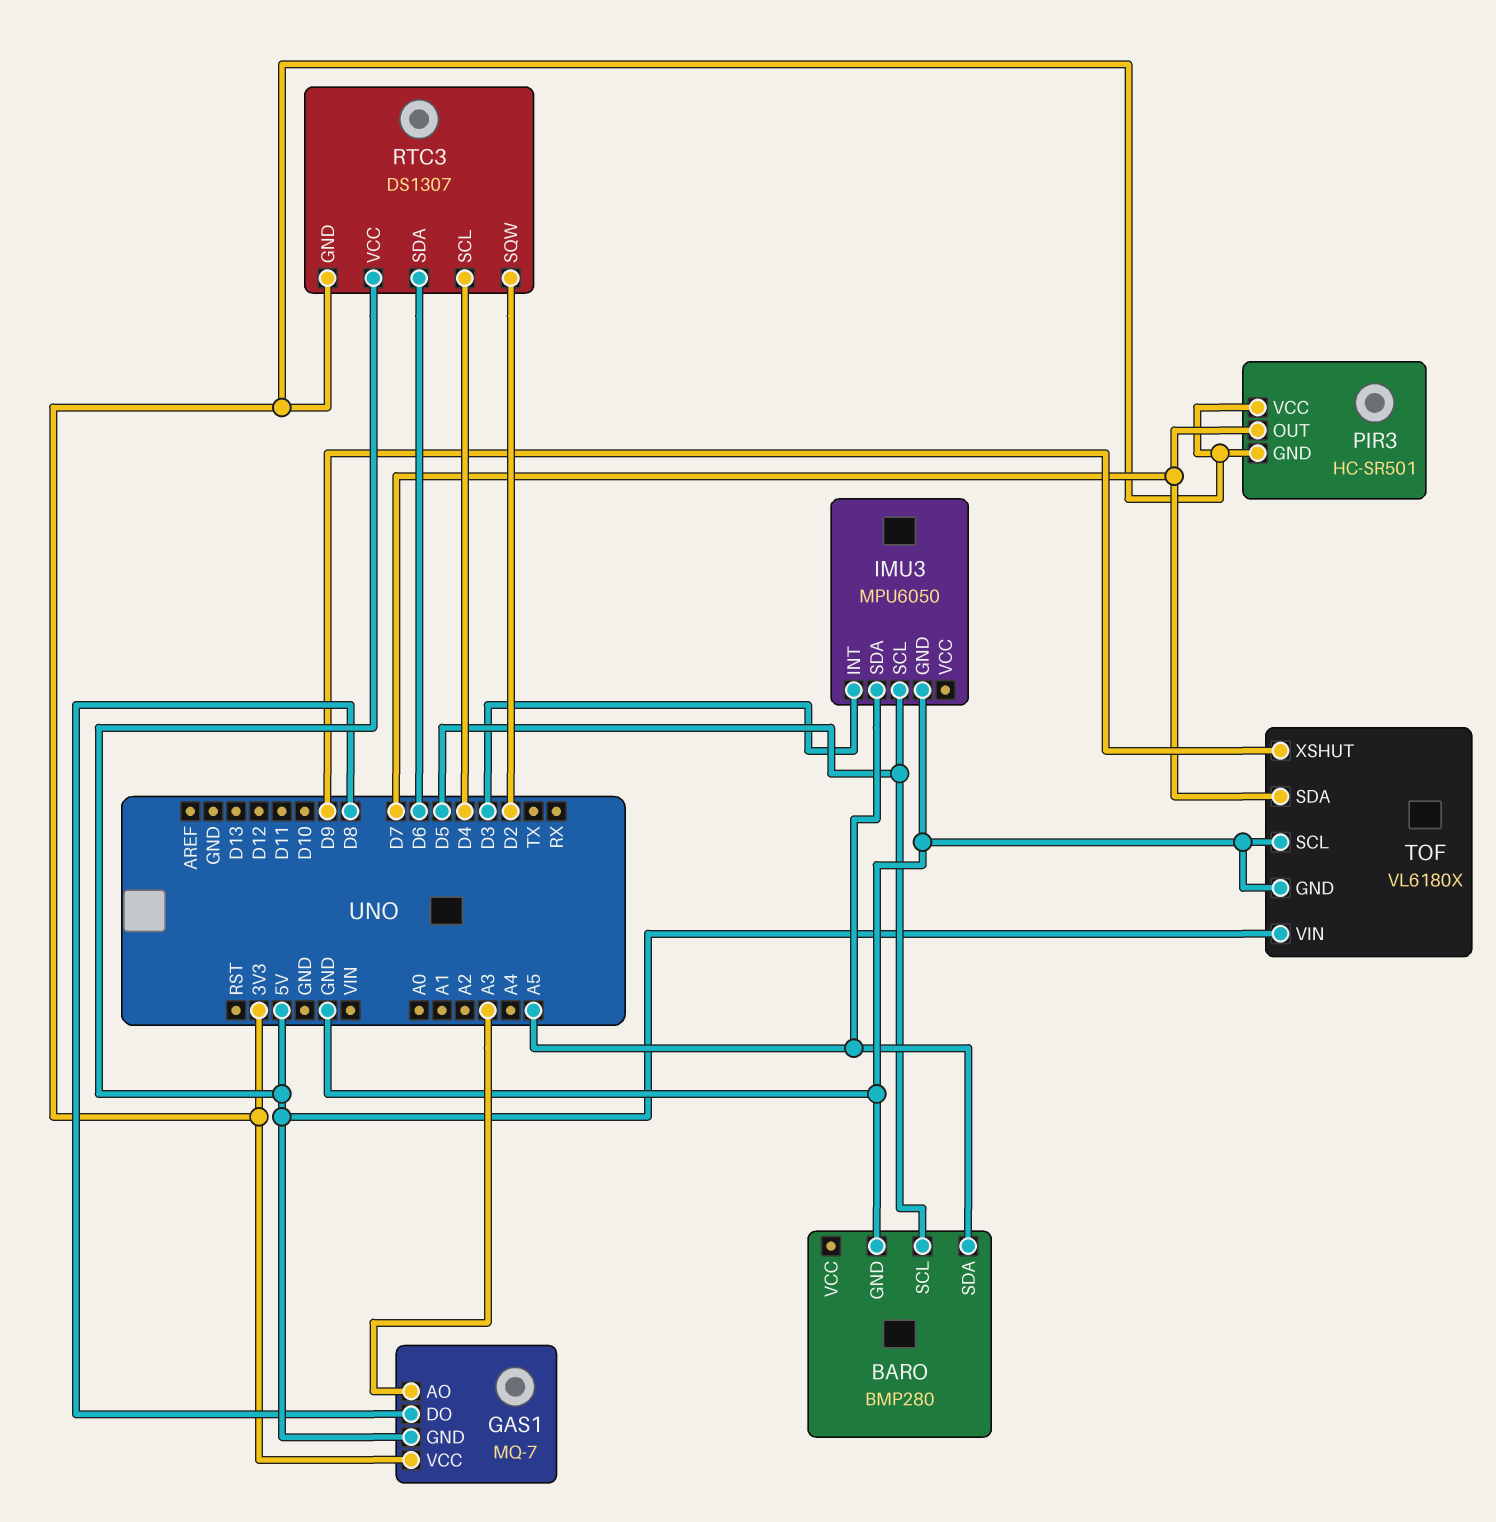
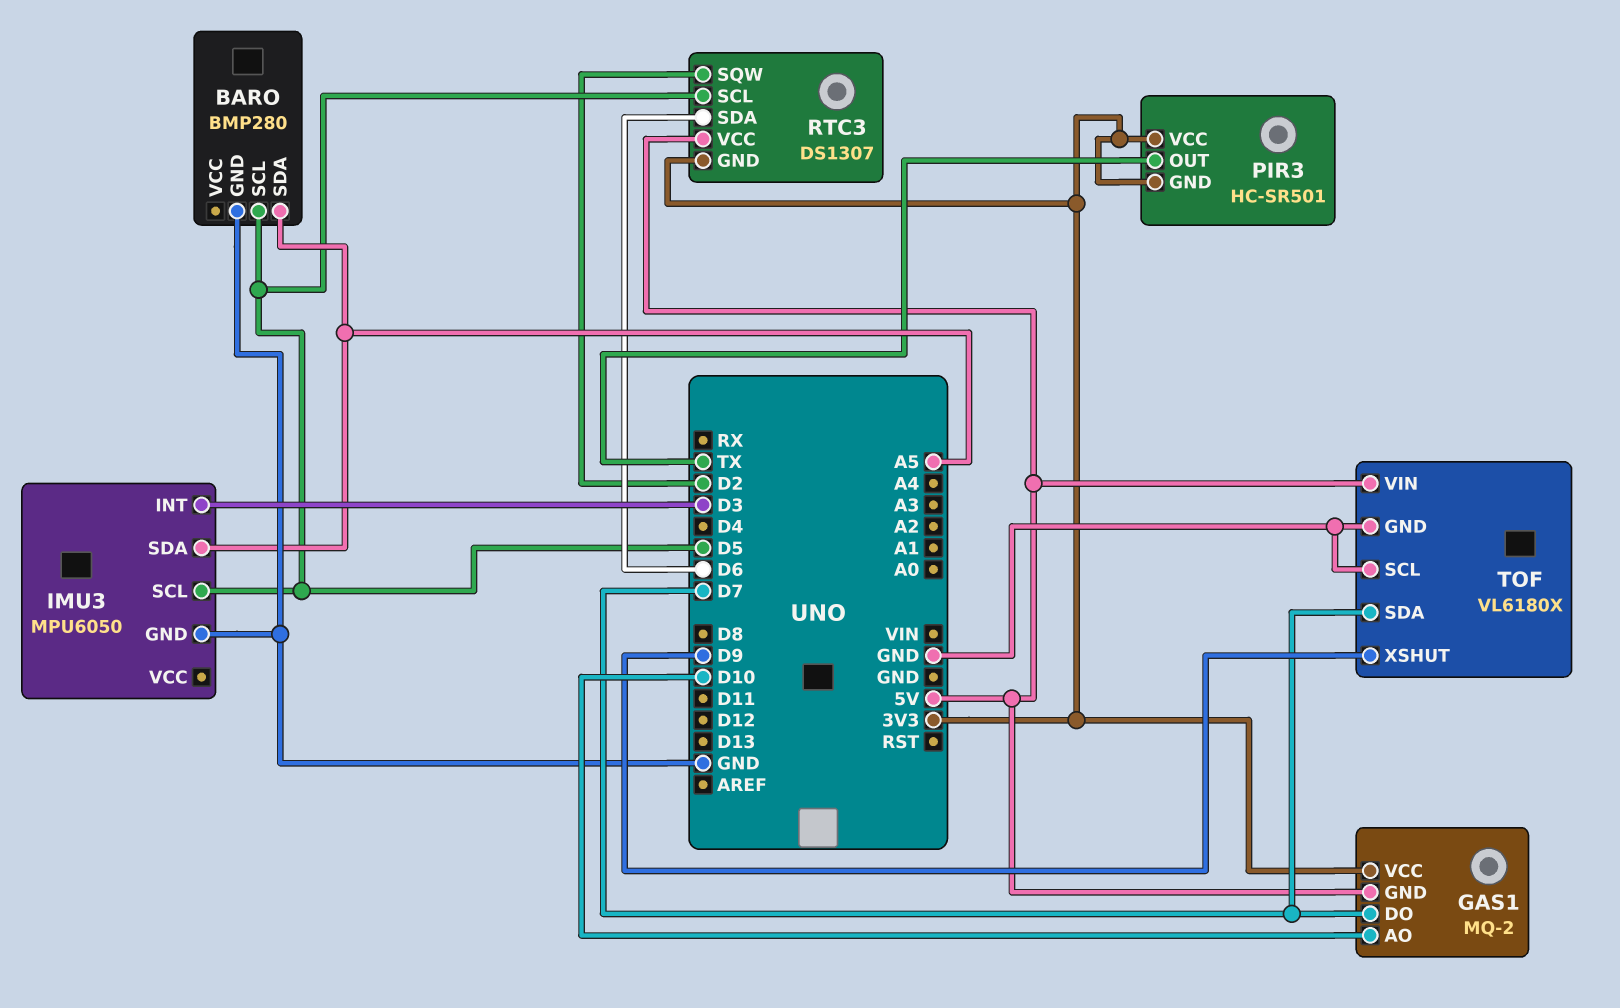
GAS1: MQ-7 -> MQ-2
GAS1 pin AO: A3 -> D10
GAS1 pin DO: D8 -> D7
PIR3 pin OUT: D7 -> TX
RTC3 pin SCL: D4 -> D5

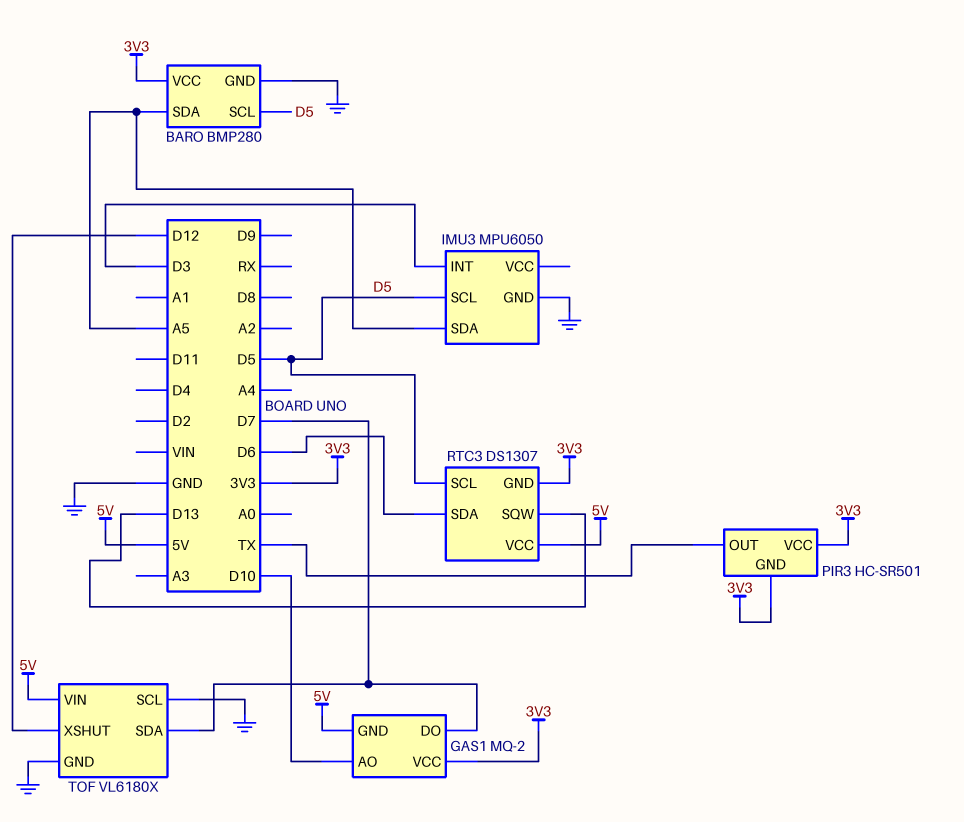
BARO pin VCC: none -> 3V3
RTC3 pin SQW: D2 -> D13
TOF pin XSHUT: D9 -> D12

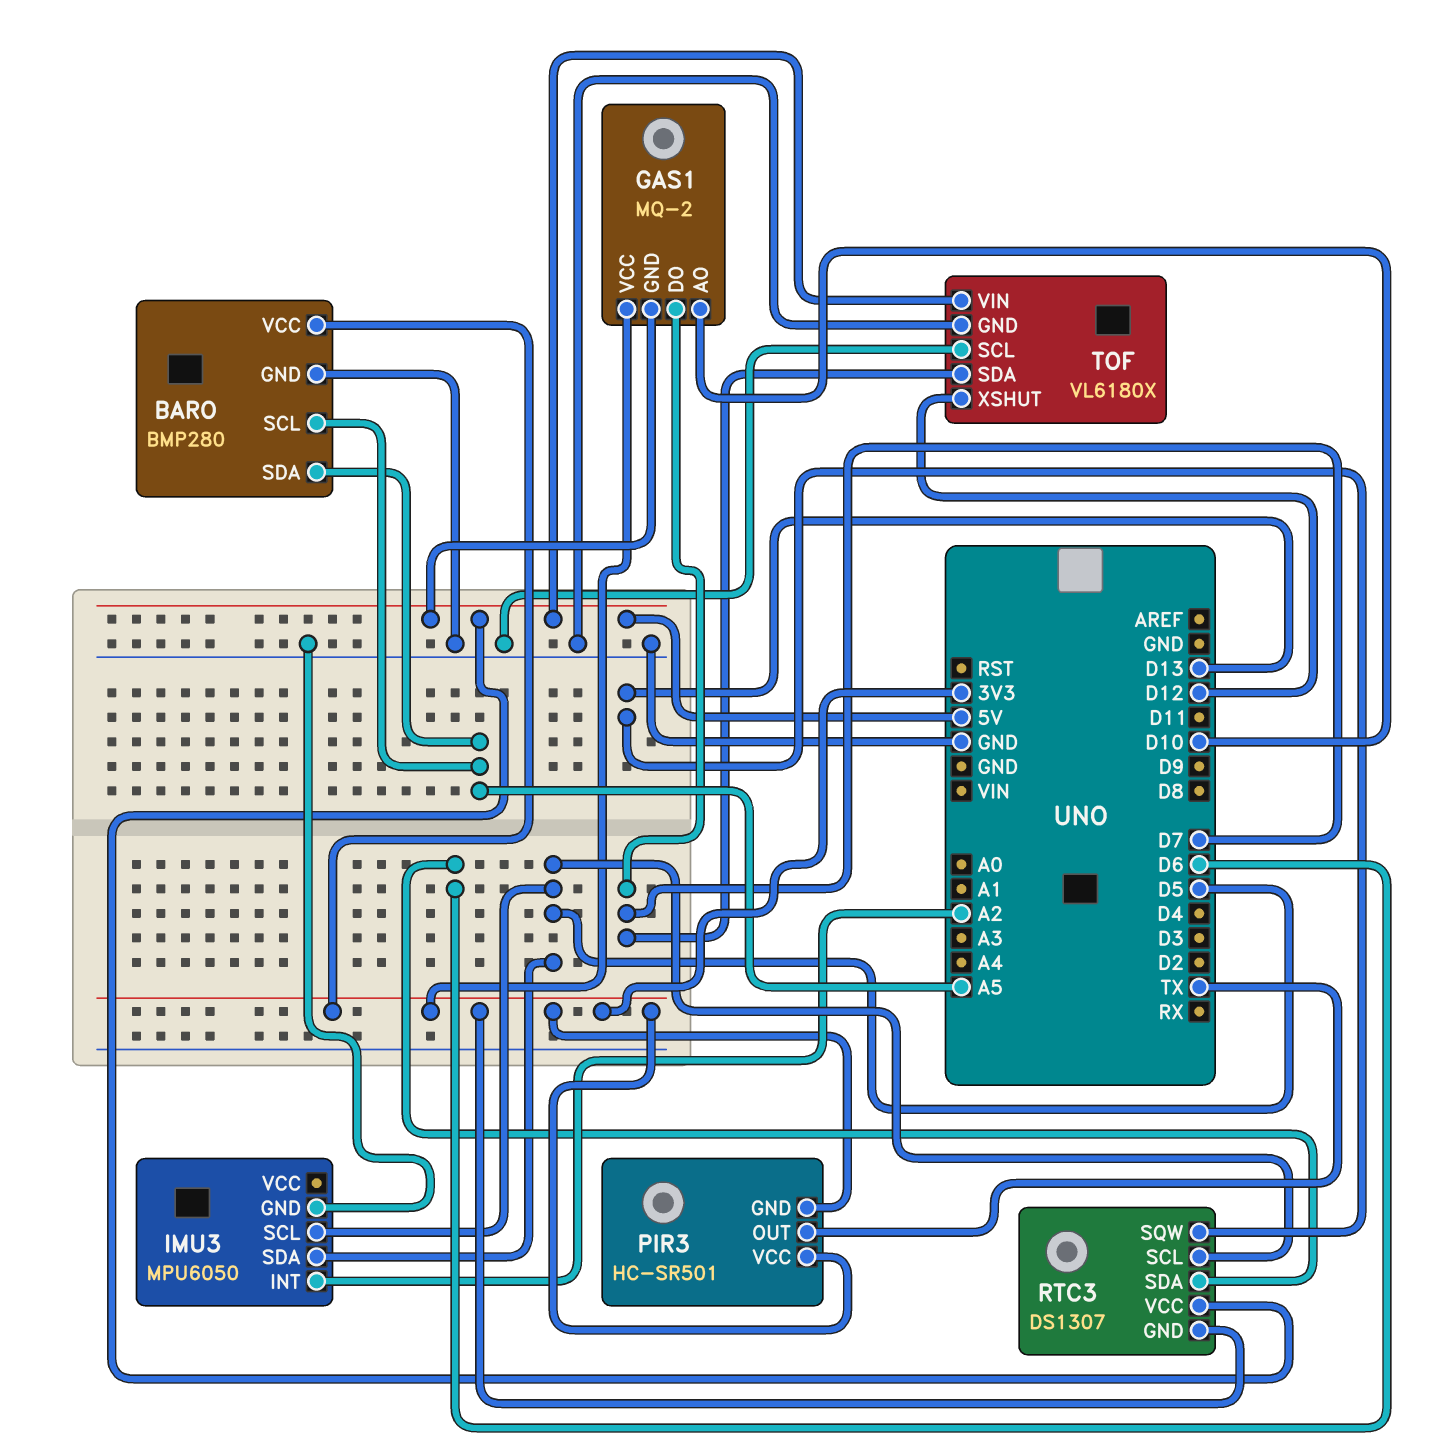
BARO pin SCL: D5 -> A5
IMU3 pin INT: D3 -> A2
IMU3 pin SDA: A5 -> D5

